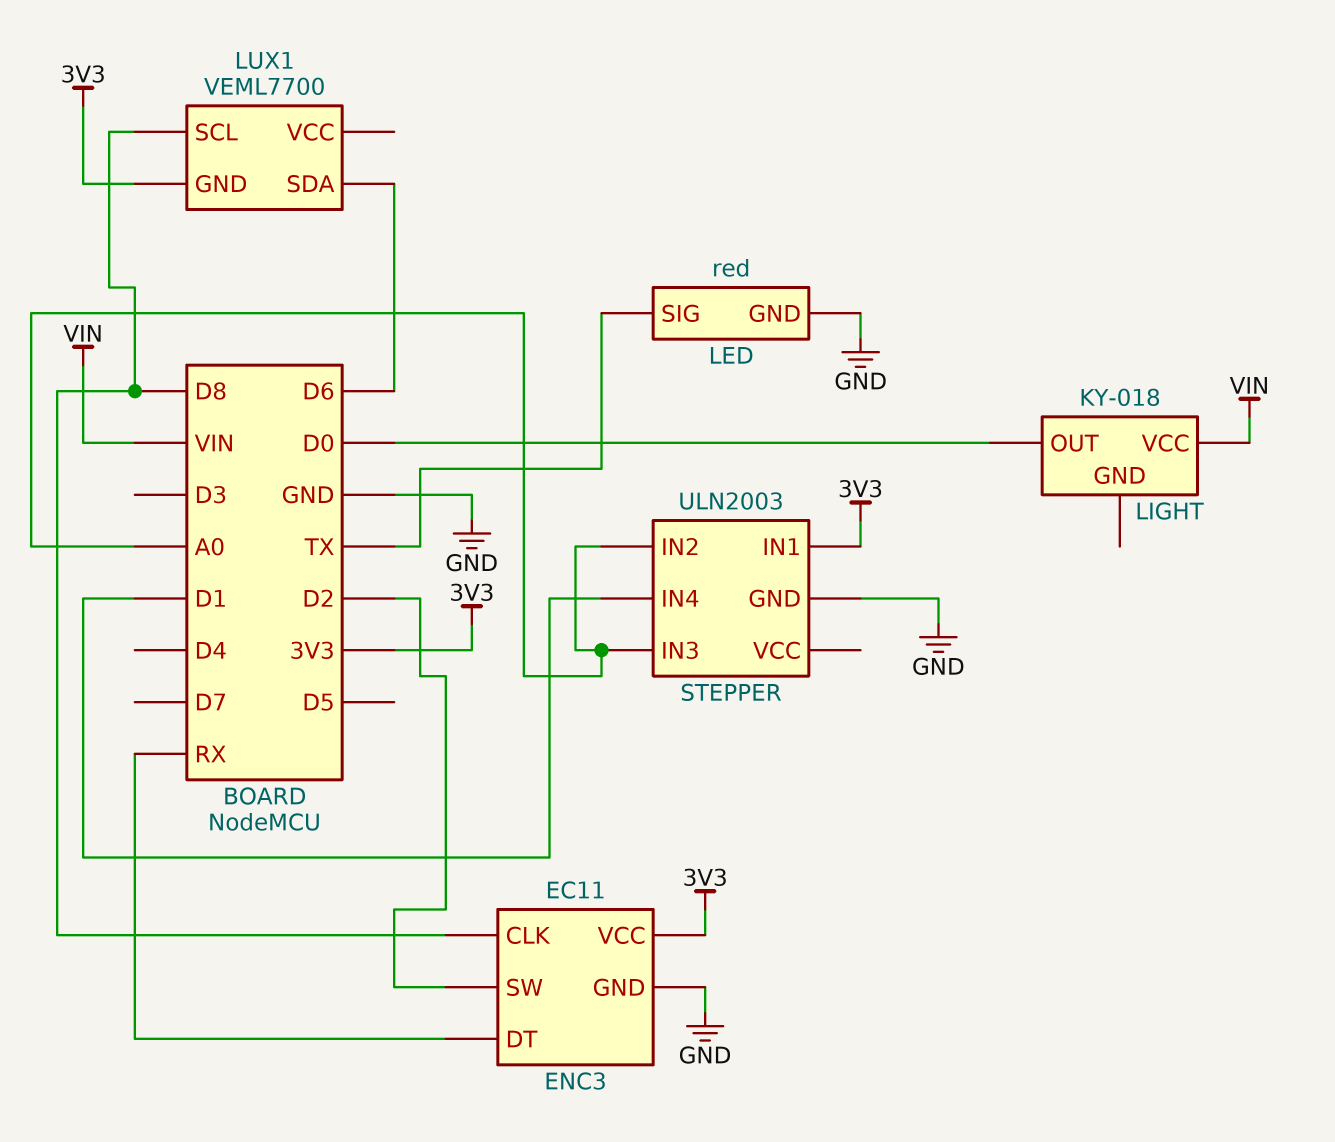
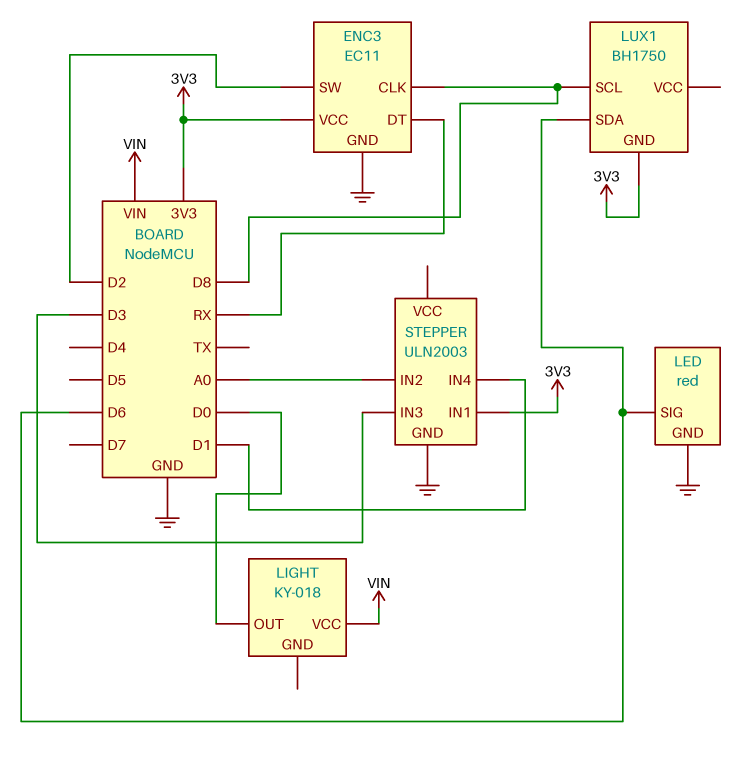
LED pin SIG: TX -> D6
LUX1: VEML7700 -> BH1750
STEPPER pin IN3: A0 -> D3

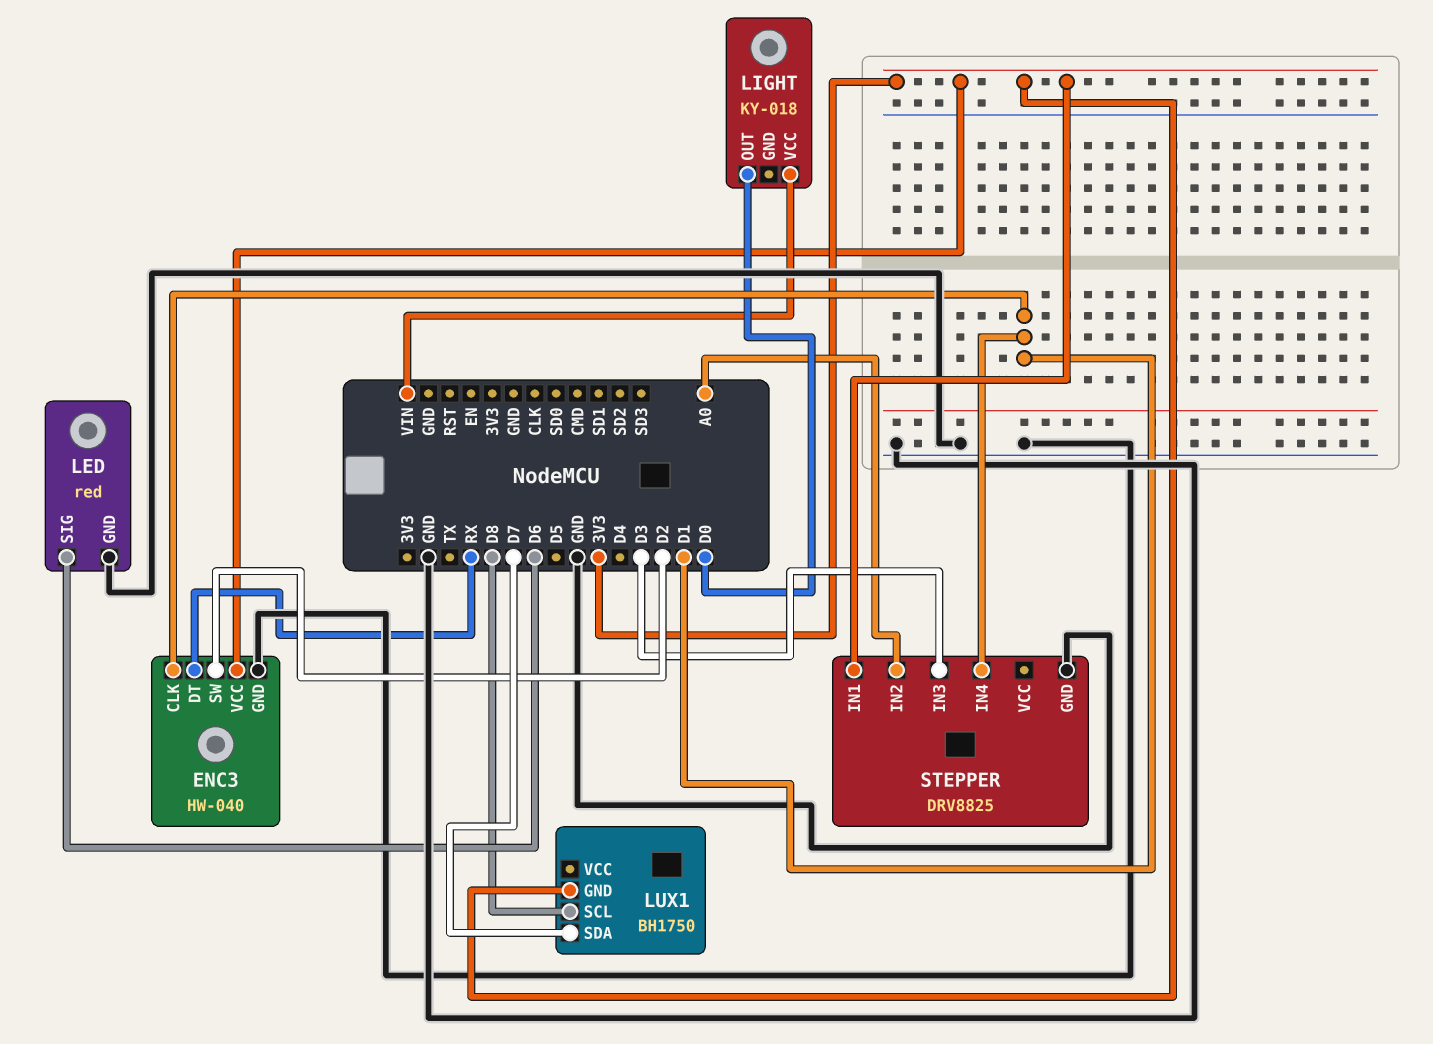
ENC3: EC11 -> HW-040
ENC3 pin CLK: D8 -> D1
LUX1 pin SDA: D6 -> D7
STEPPER: ULN2003 -> DRV8825

